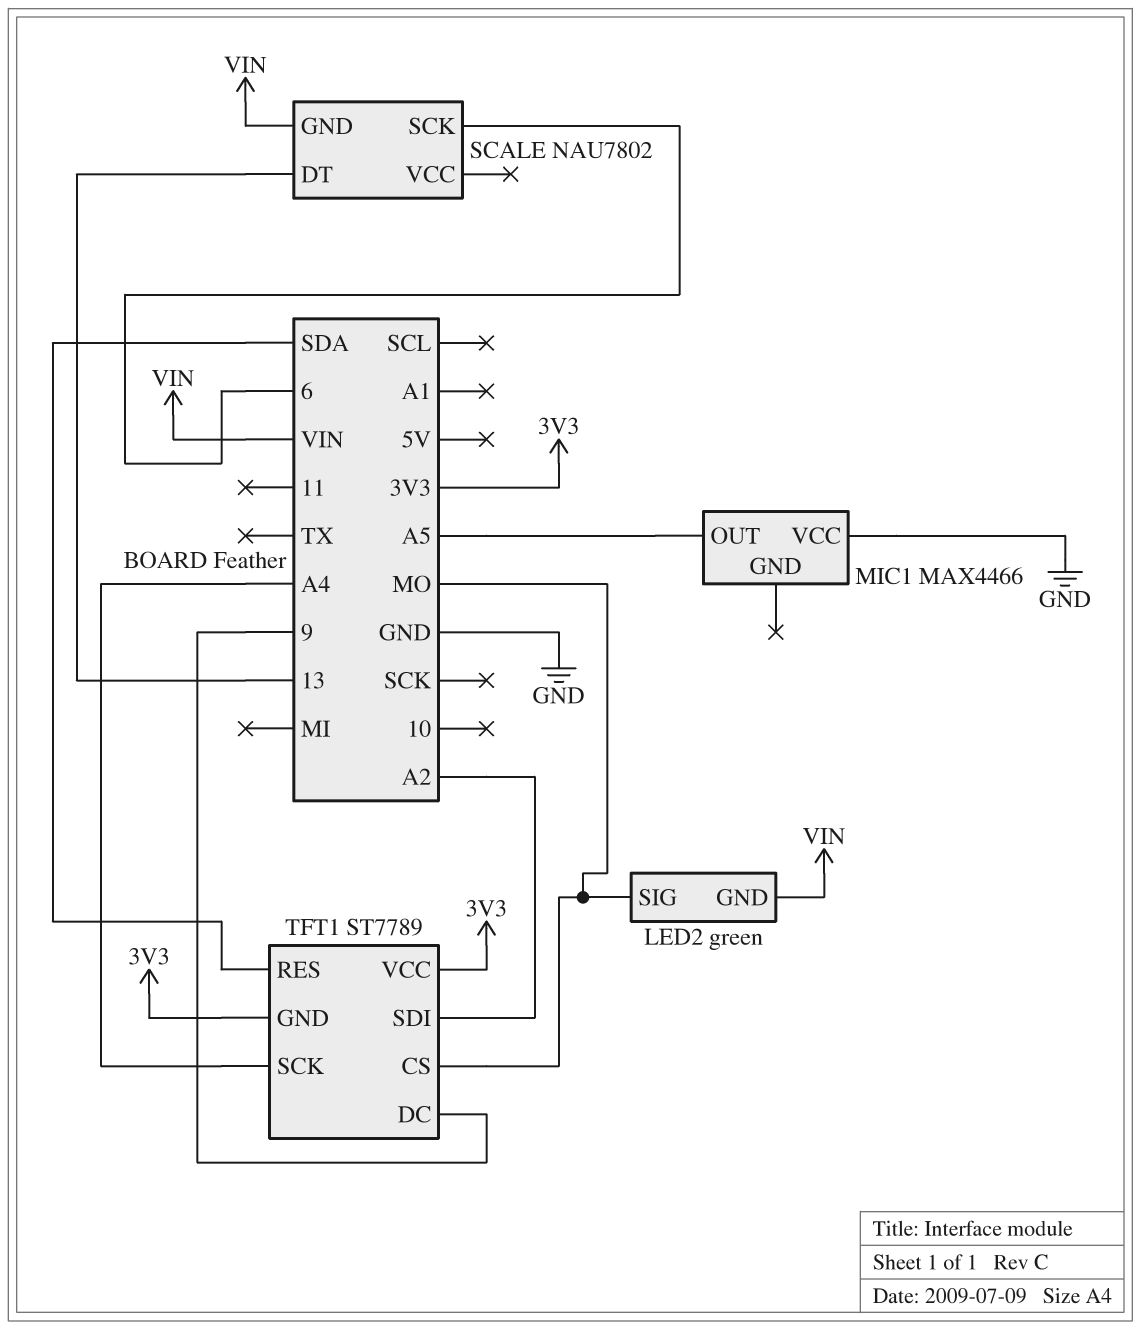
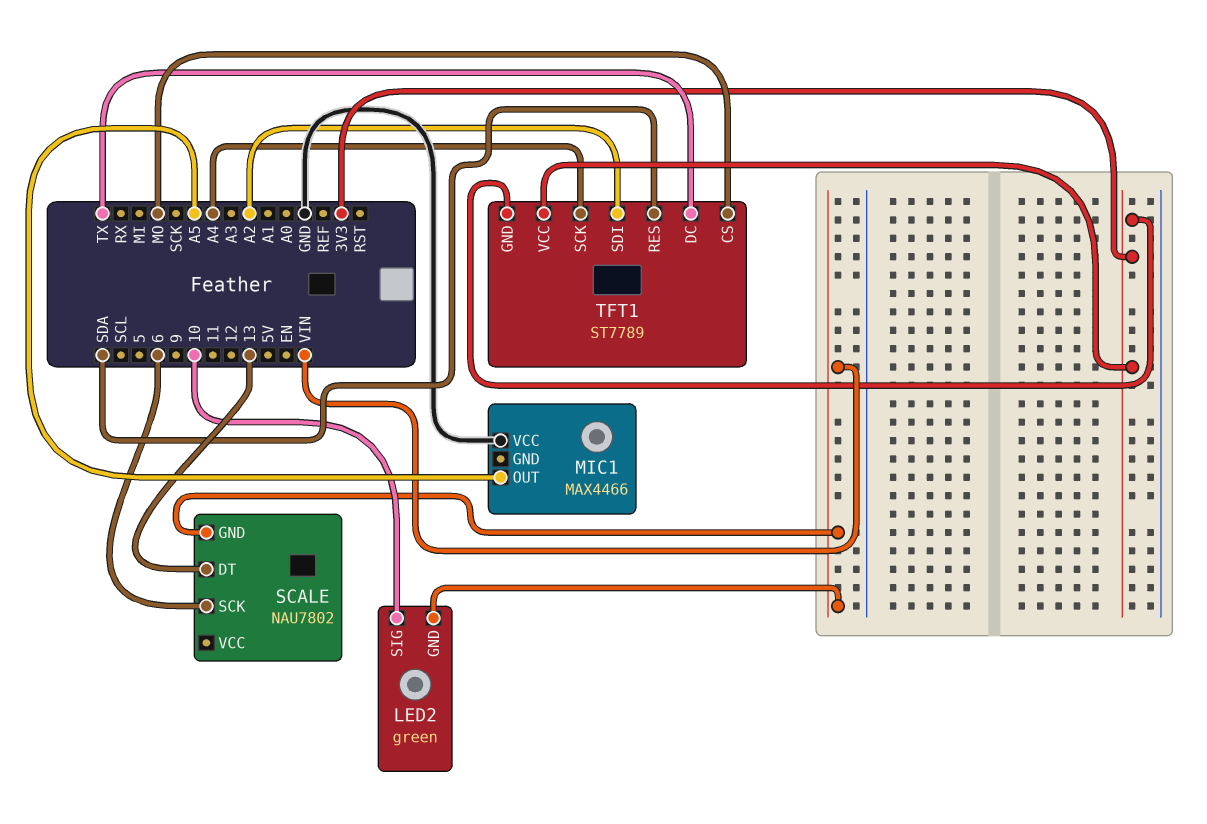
LED2 pin SIG: MO -> 10
TFT1 pin DC: 9 -> TX

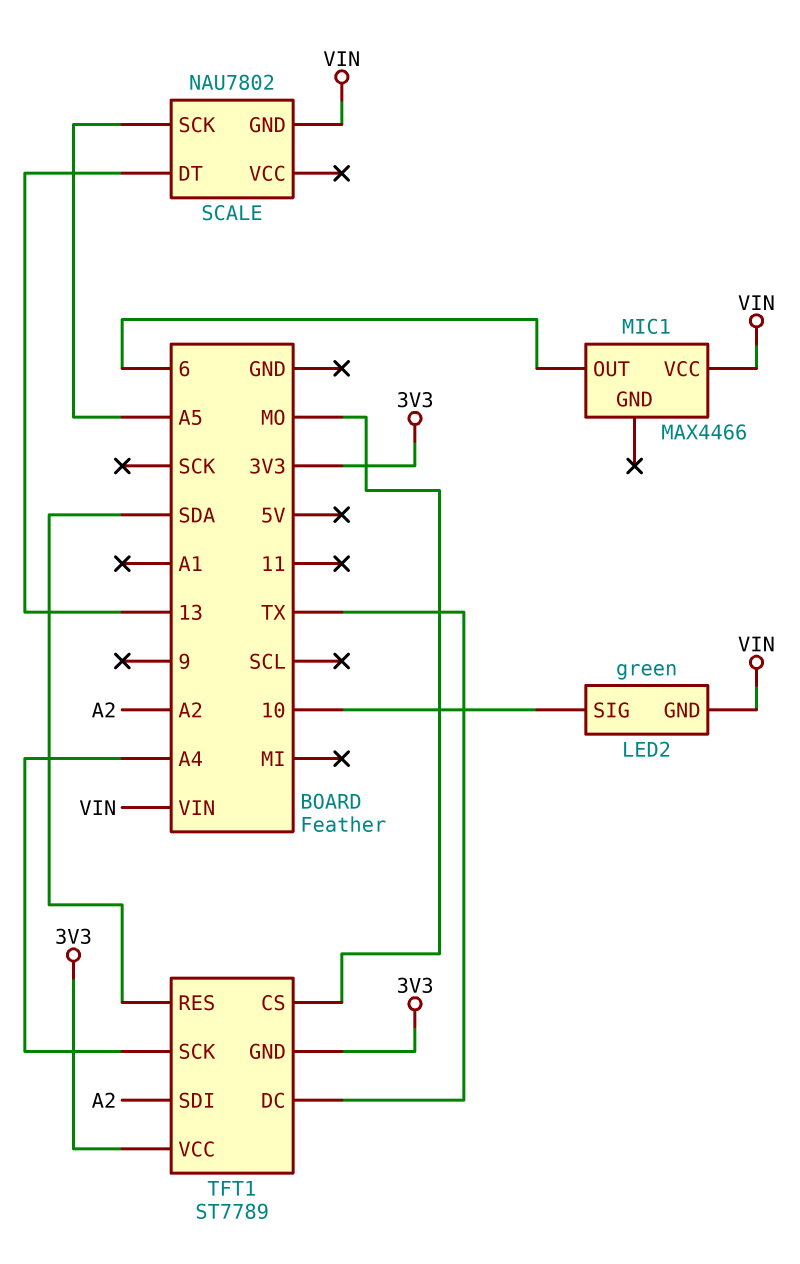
MIC1 pin OUT: A5 -> 6
MIC1 pin VCC: GND -> VIN
SCALE pin SCK: 6 -> A5

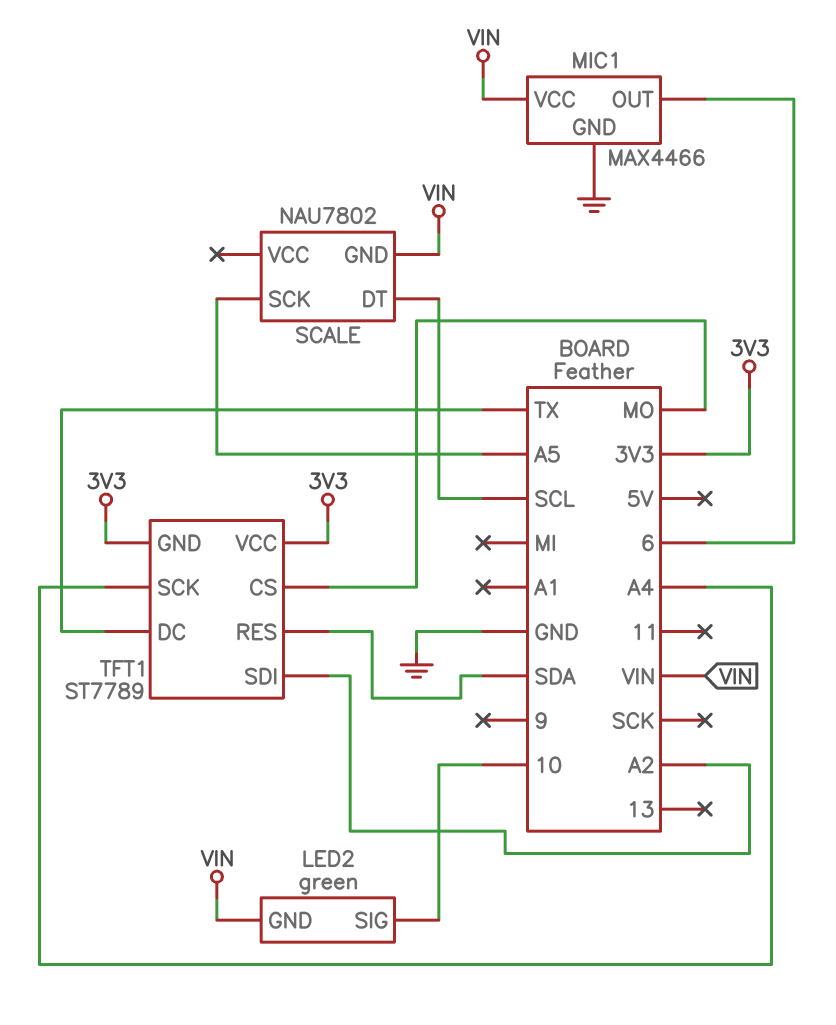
MIC1 pin GND: none -> GND
SCALE pin DT: 13 -> SCL

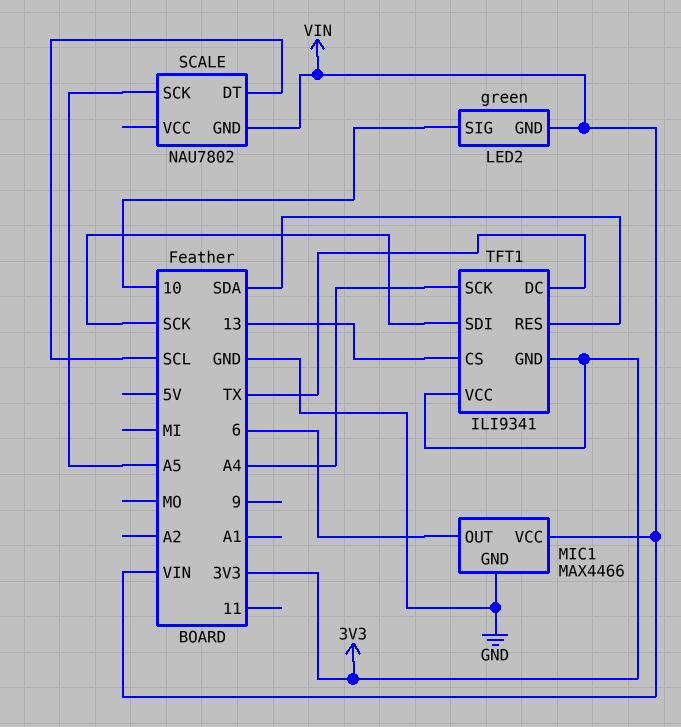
TFT1: ST7789 -> ILI9341
TFT1 pin CS: MO -> 13
TFT1 pin SDI: A2 -> SCK

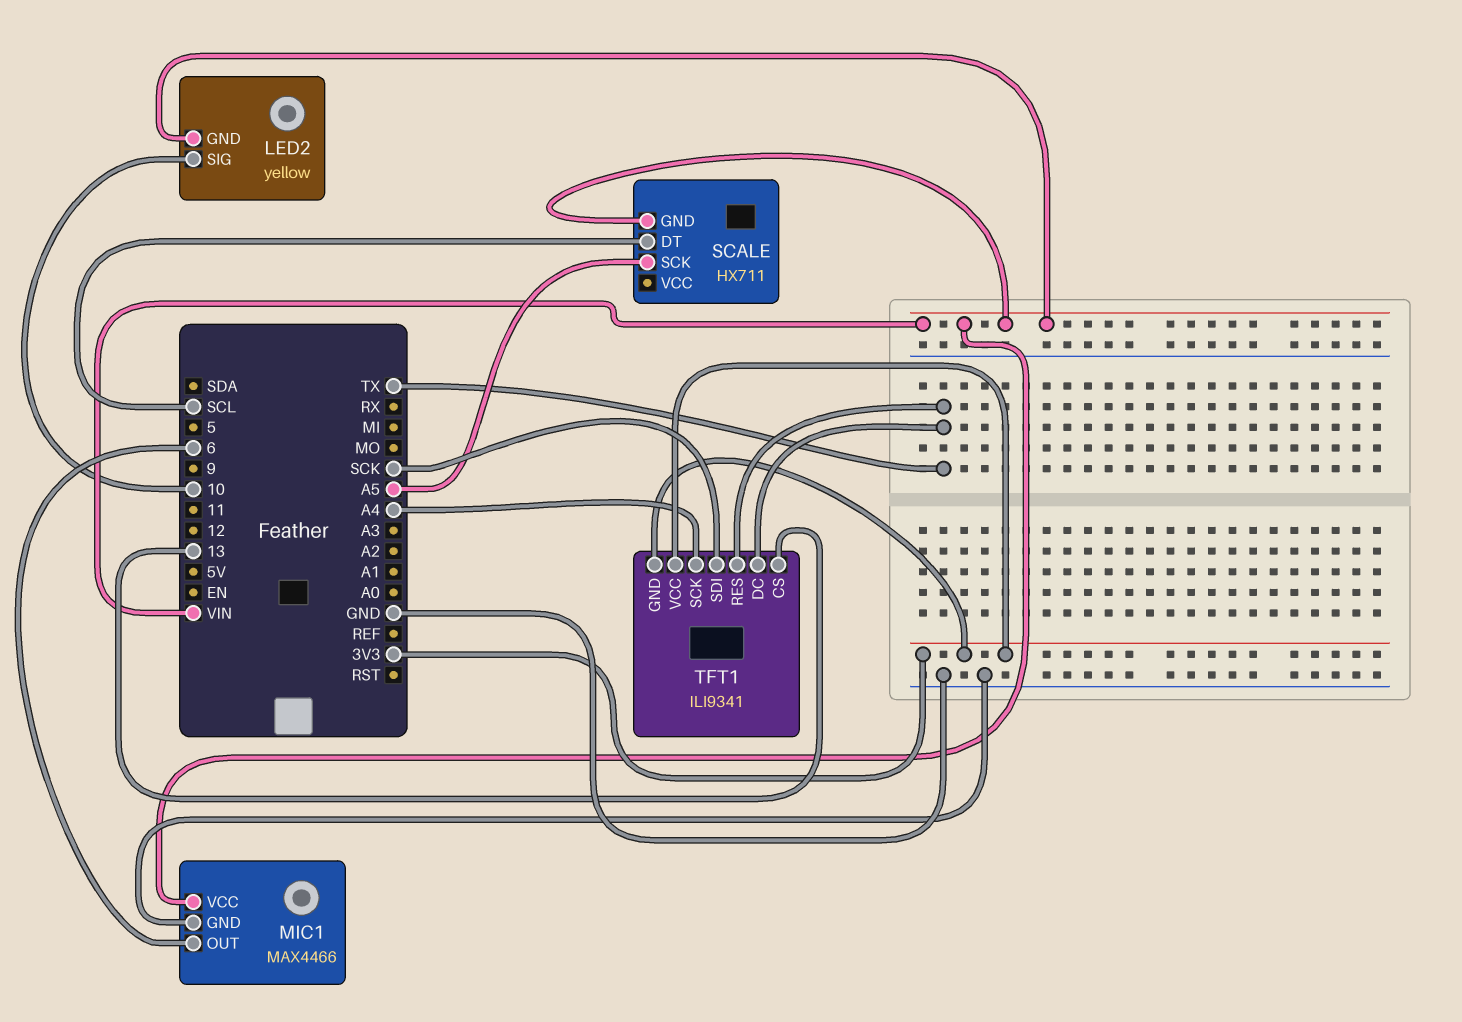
LED2: green -> yellow
SCALE: NAU7802 -> HX711
TFT1 pin RES: SDA -> TX

